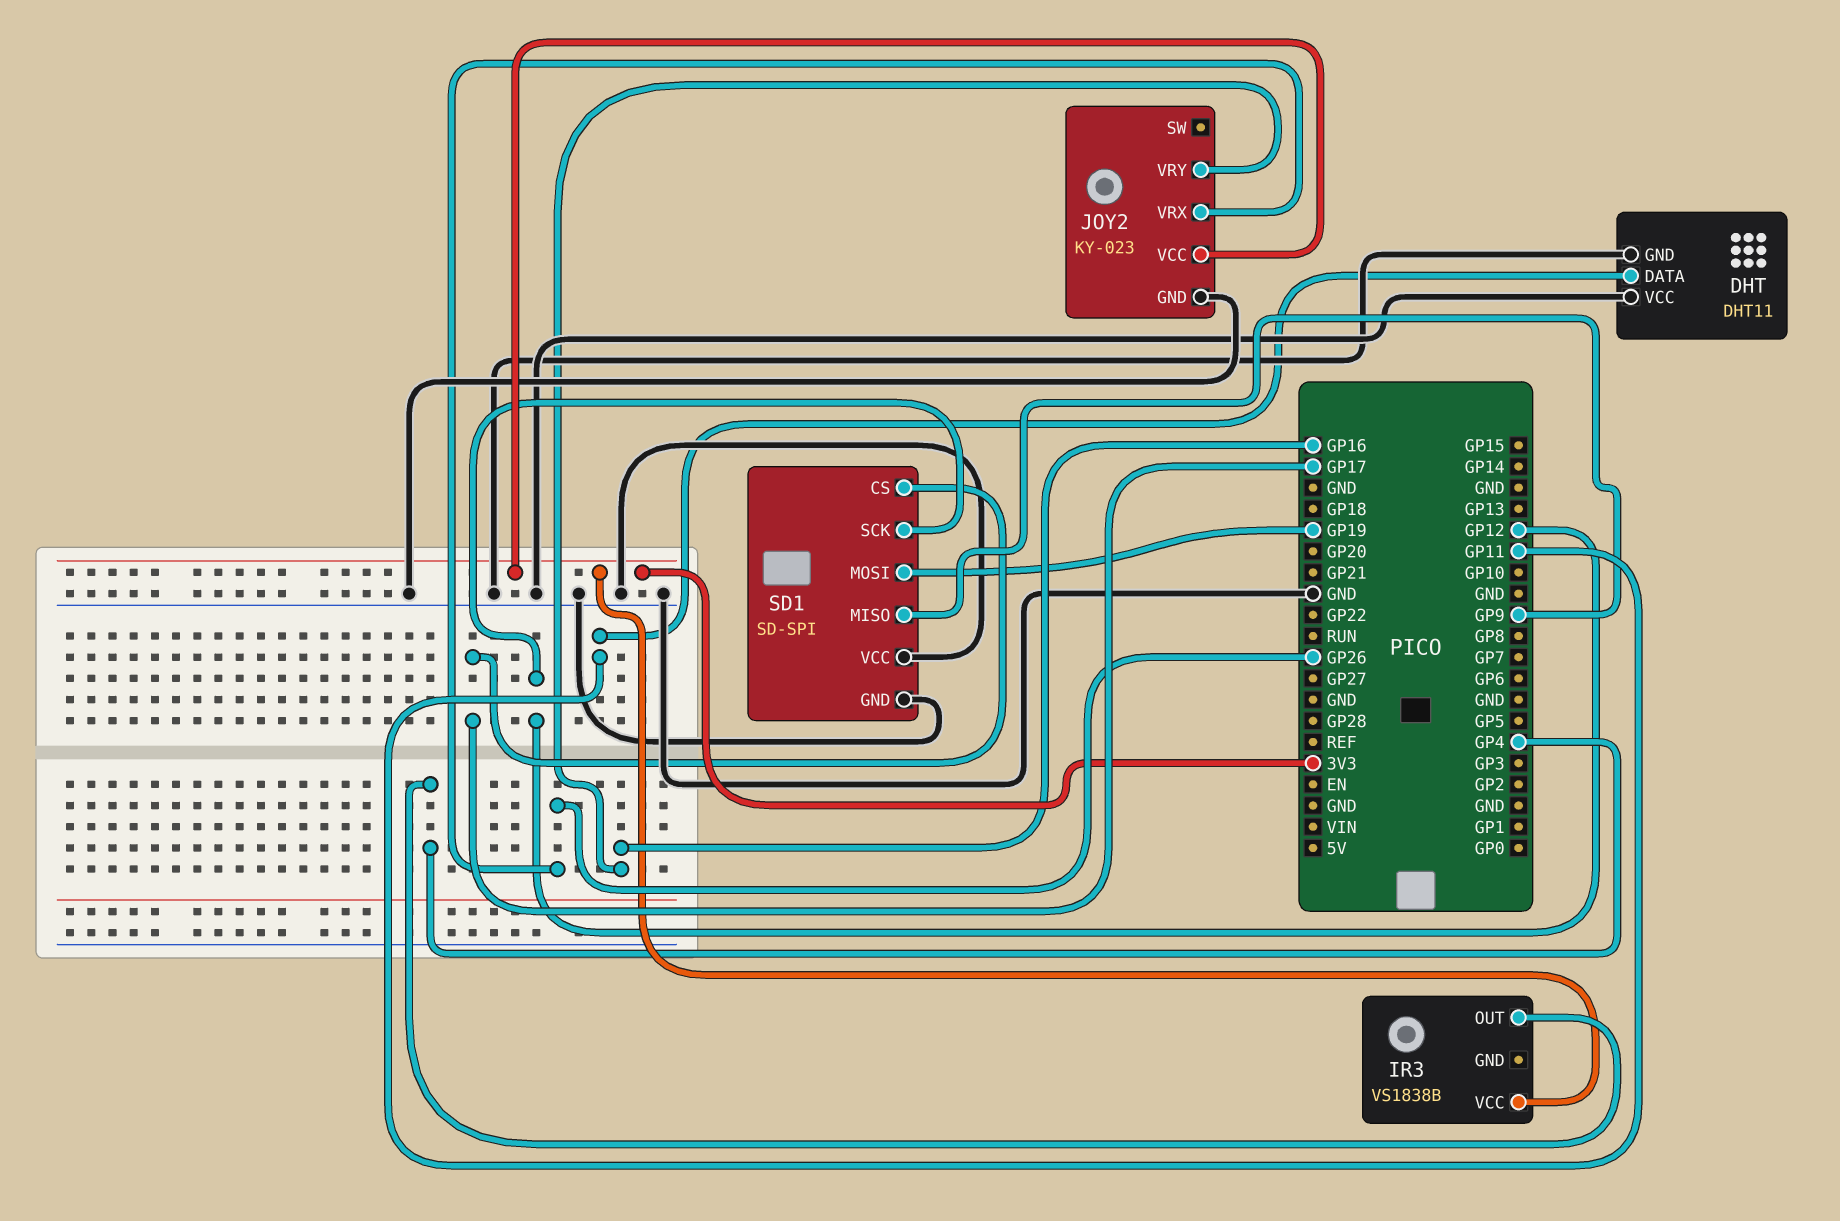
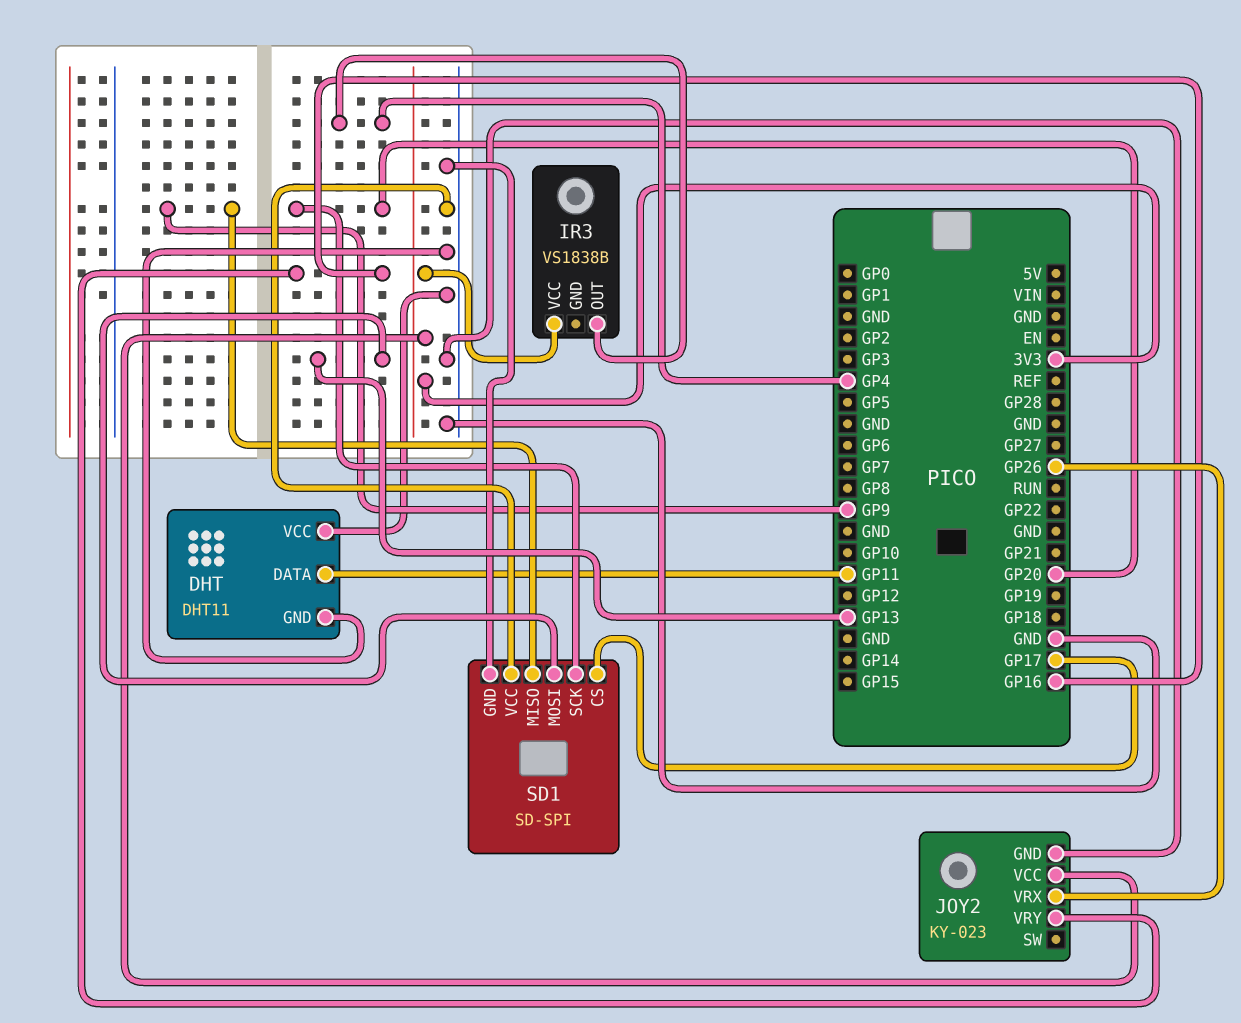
SD1 pin MOSI: GP19 -> GP13
SD1 pin SCK: GP12 -> GP20

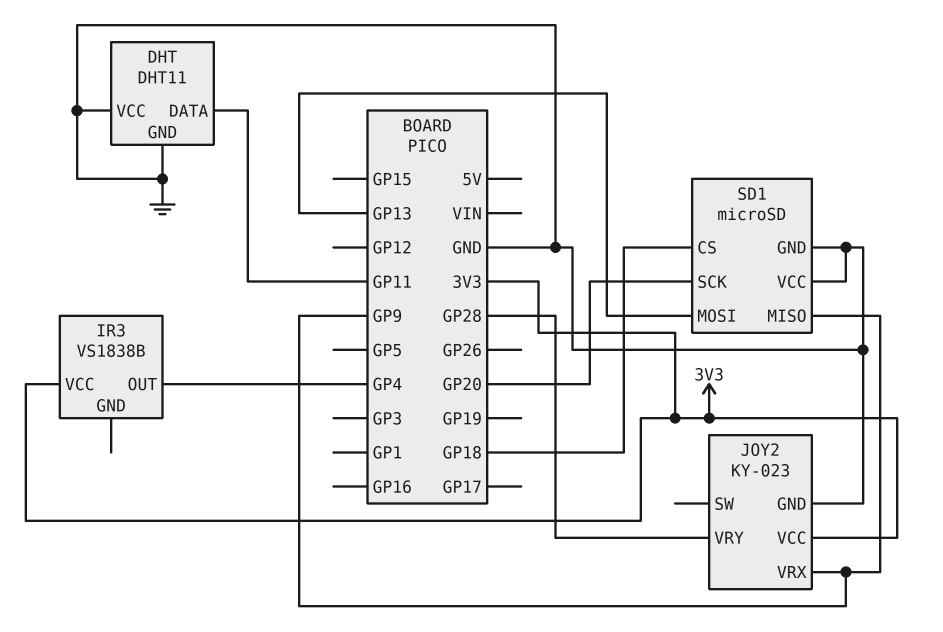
JOY2 pin VRX: GP26 -> GP9
JOY2 pin VRY: GP16 -> GP28
SD1: SD-SPI -> microSD
SD1 pin CS: GP17 -> GP18

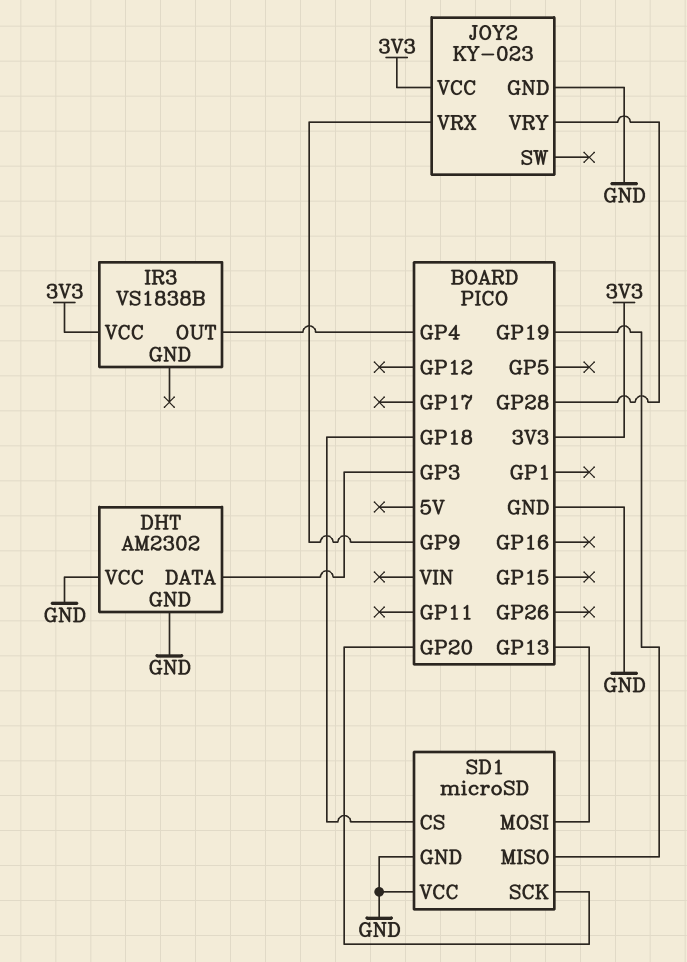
DHT: DHT11 -> AM2302
DHT pin DATA: GP11 -> GP3
SD1 pin MISO: GP9 -> GP19

